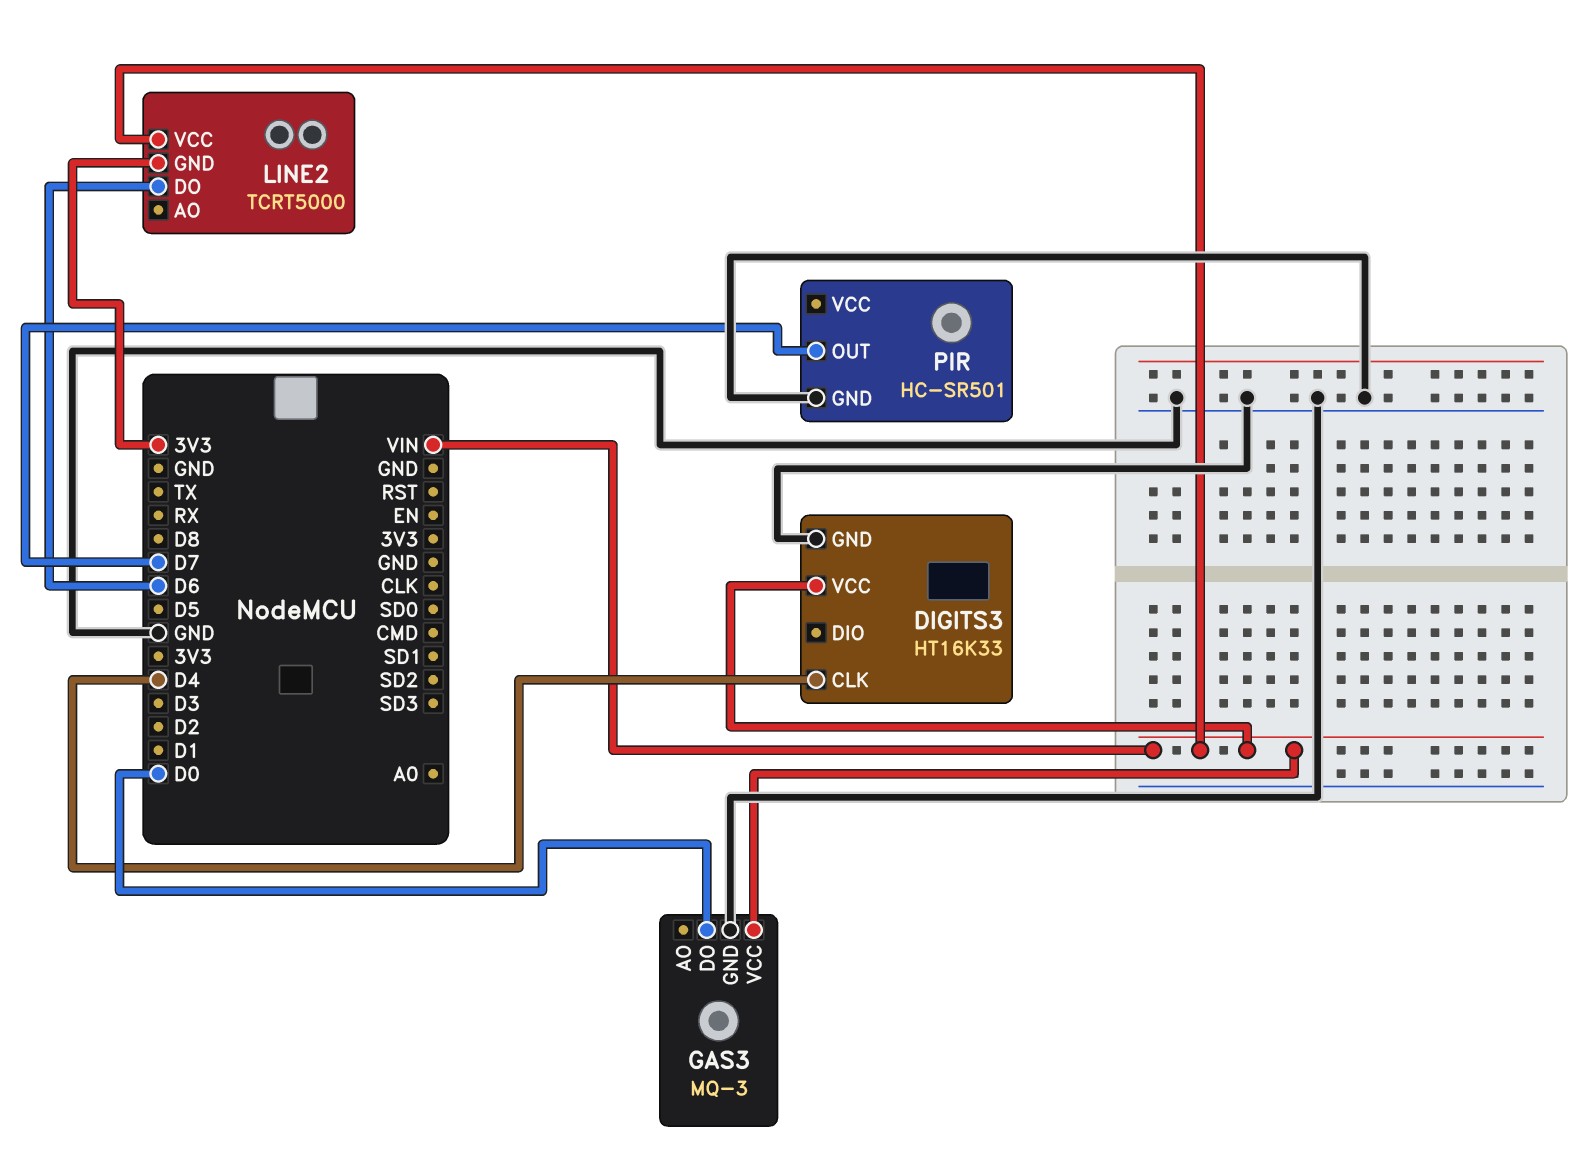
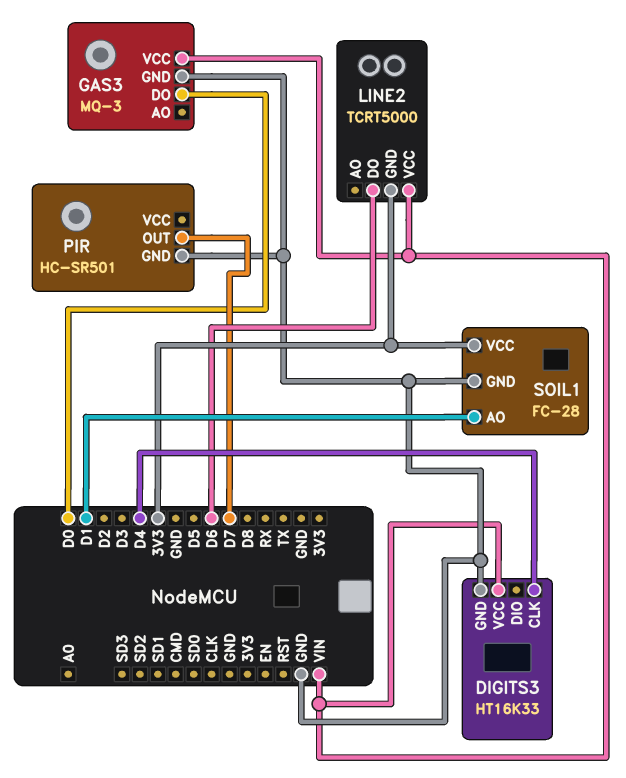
SOIL1: none -> FC-28
SOIL1 pin AO: none -> D1
SOIL1 pin GND: none -> GND
SOIL1 pin VCC: none -> 3V3

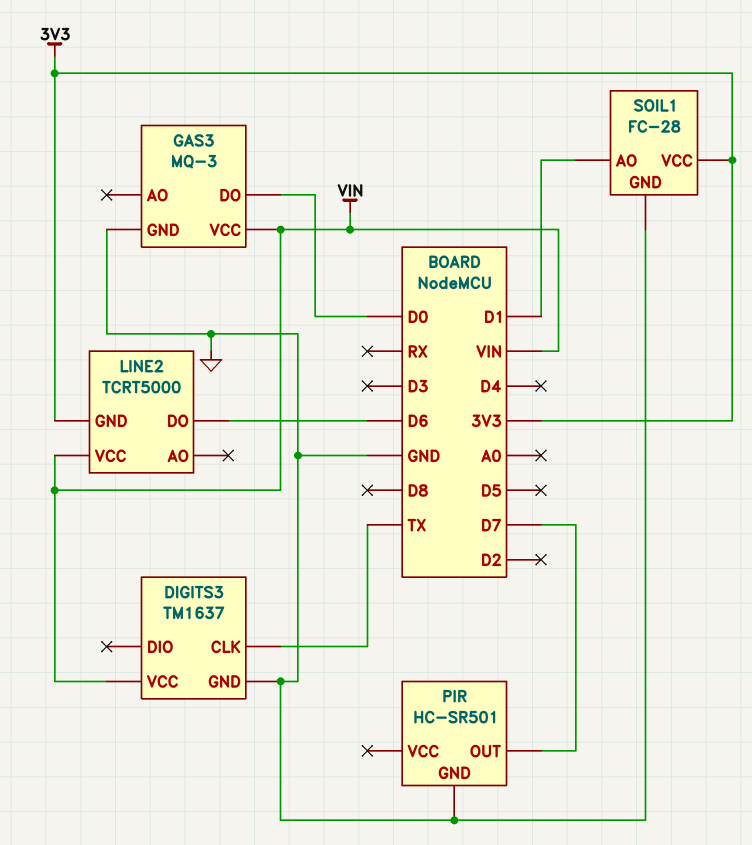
DIGITS3: HT16K33 -> TM1637
DIGITS3 pin CLK: D4 -> TX

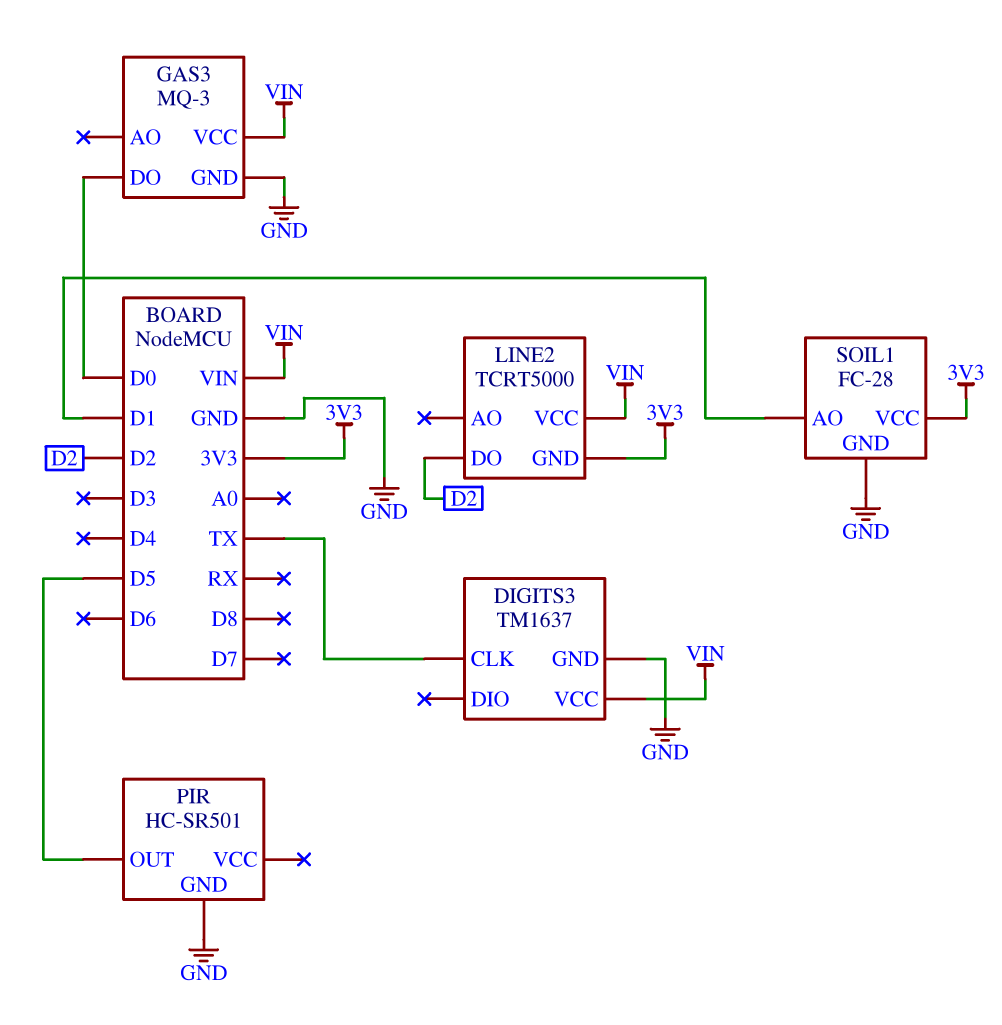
LINE2 pin DO: D6 -> D2
PIR pin OUT: D7 -> D5

